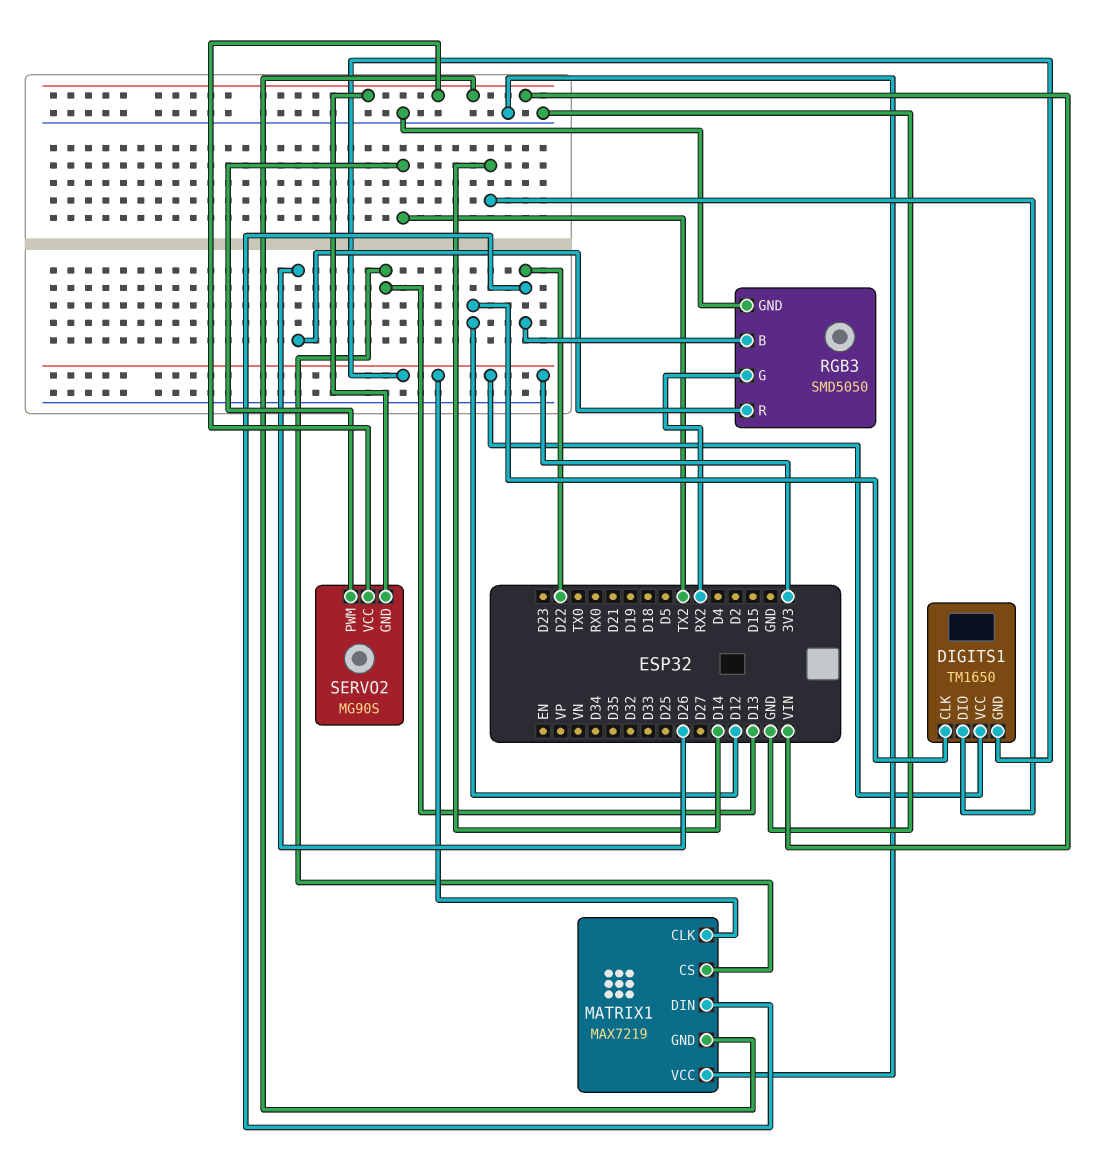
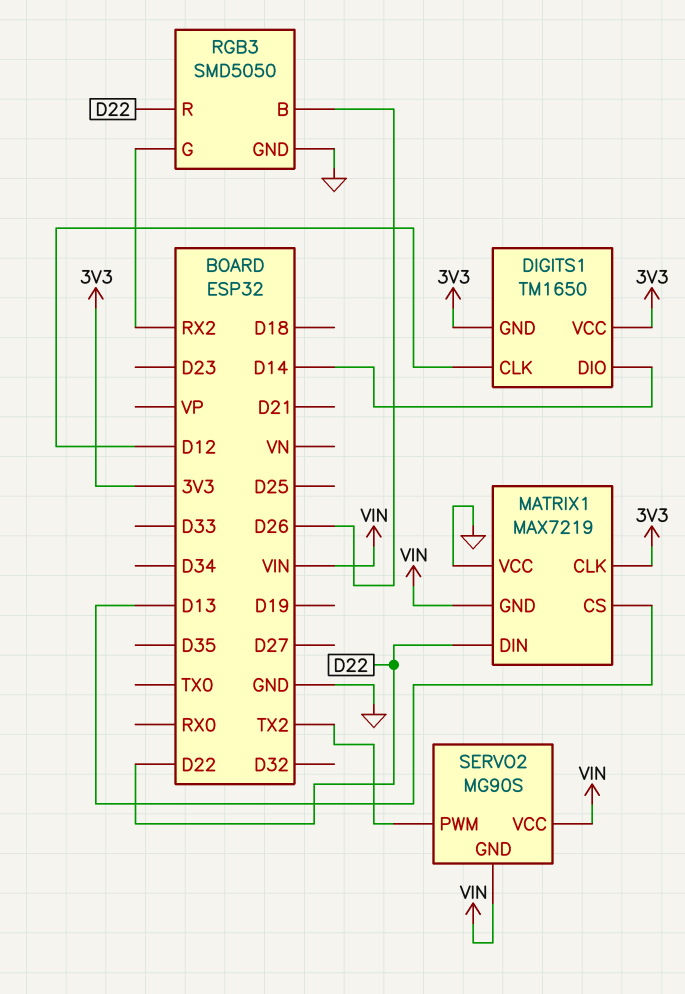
RGB3 pin B: D22 -> D26
RGB3 pin R: D26 -> D22

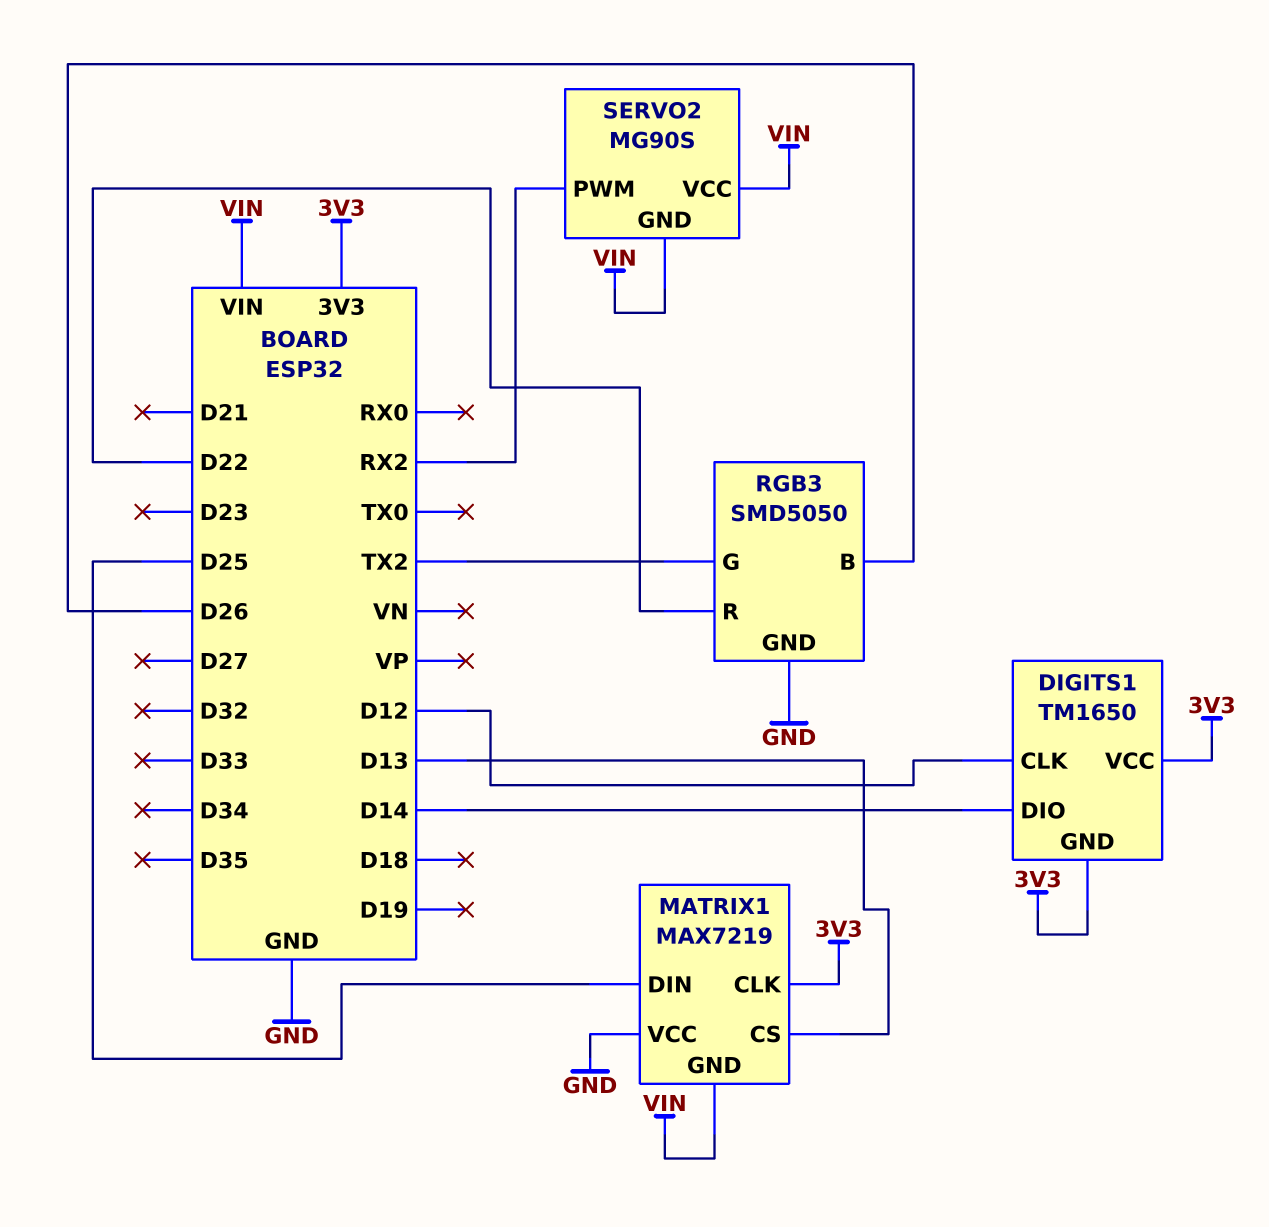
MATRIX1 pin DIN: D22 -> D25
RGB3 pin G: RX2 -> TX2
SERVO2 pin PWM: TX2 -> RX2

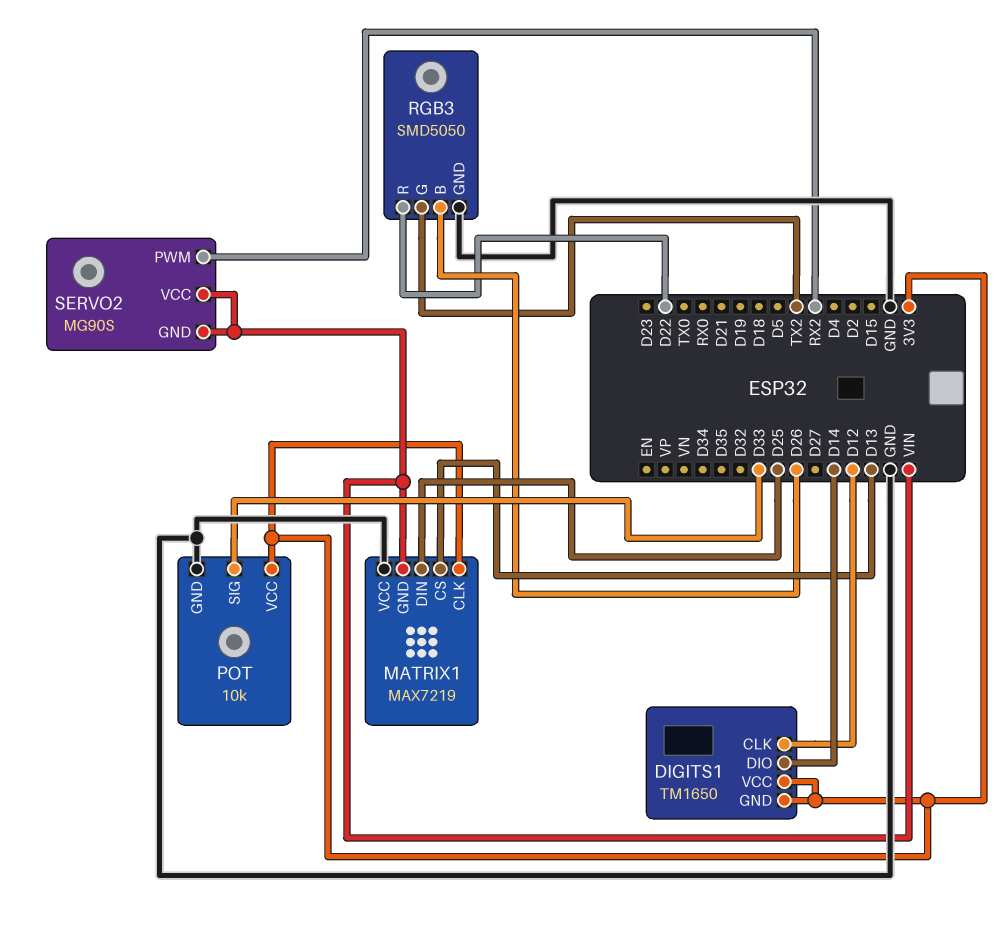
POT: none -> 10k
POT pin GND: none -> GND
POT pin SIG: none -> D33
POT pin VCC: none -> 3V3

